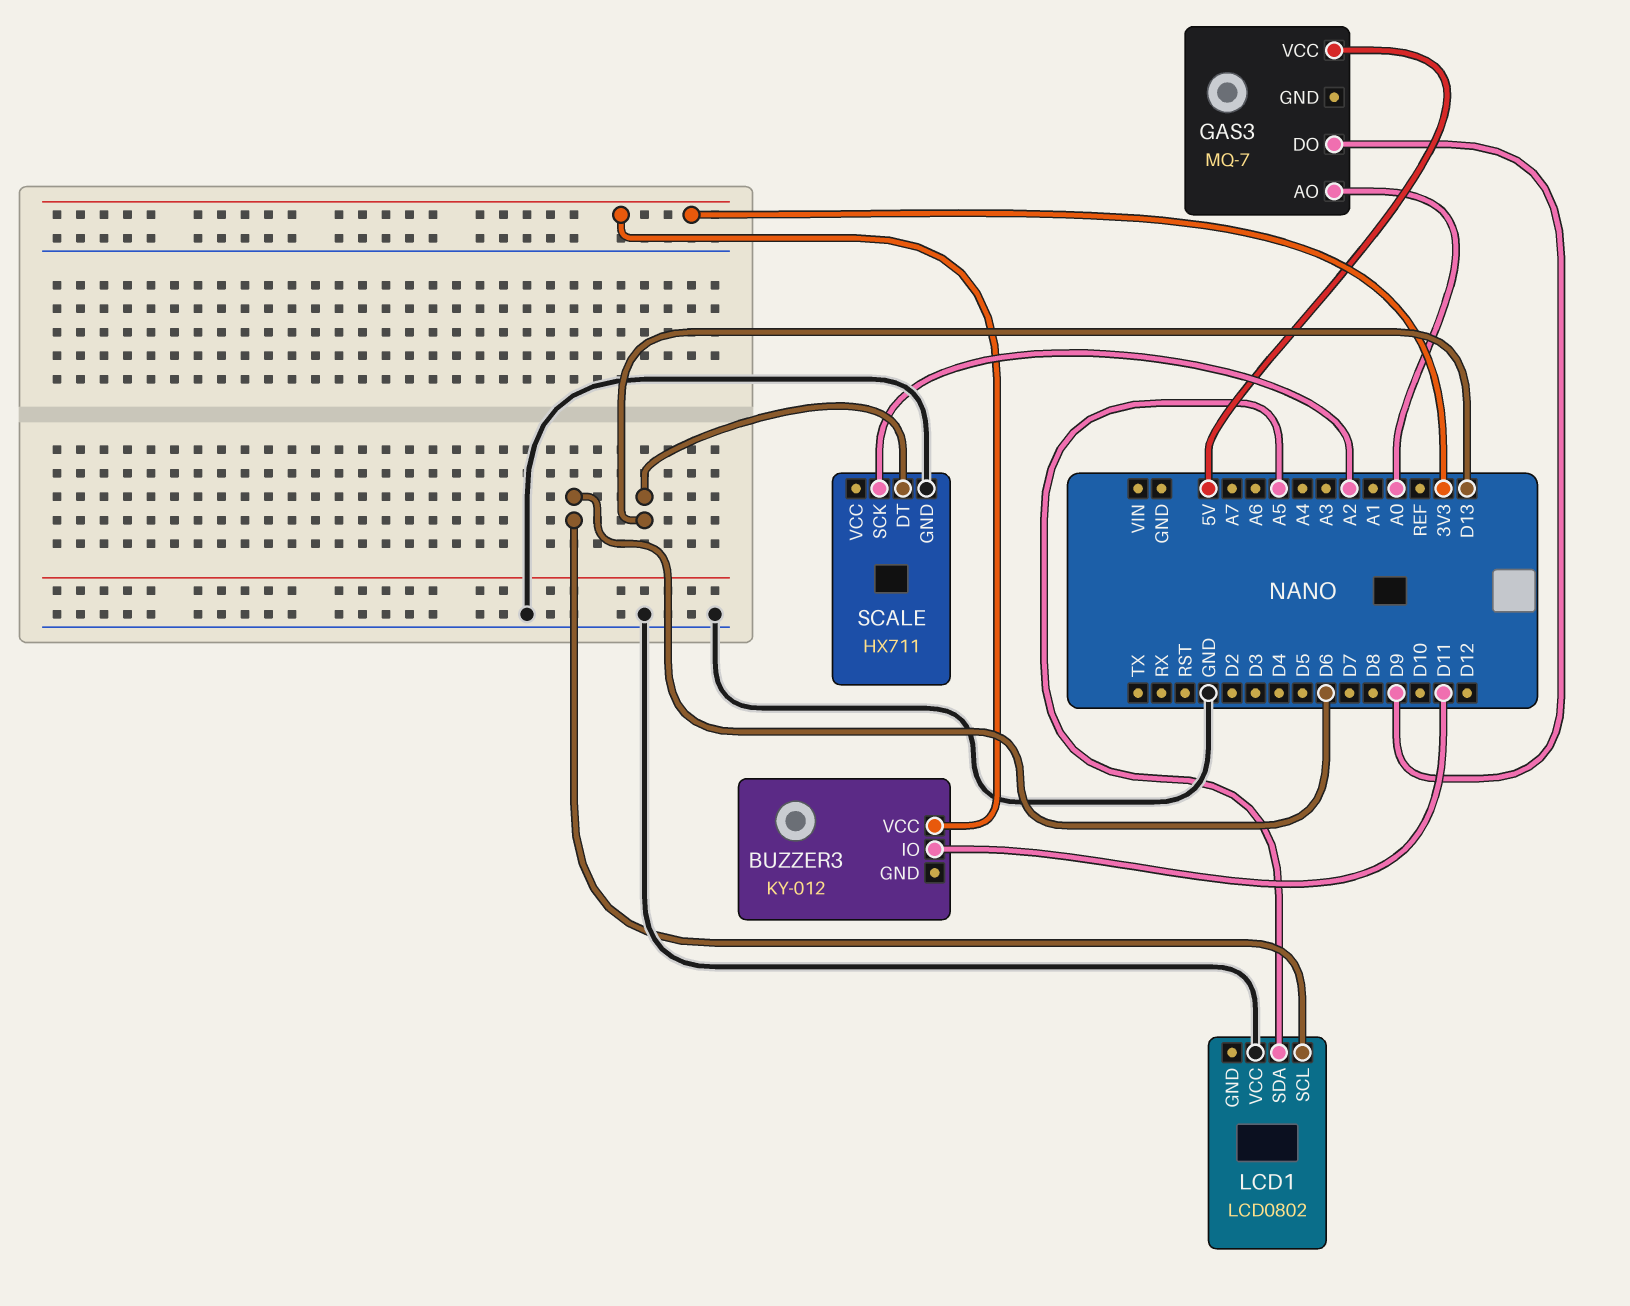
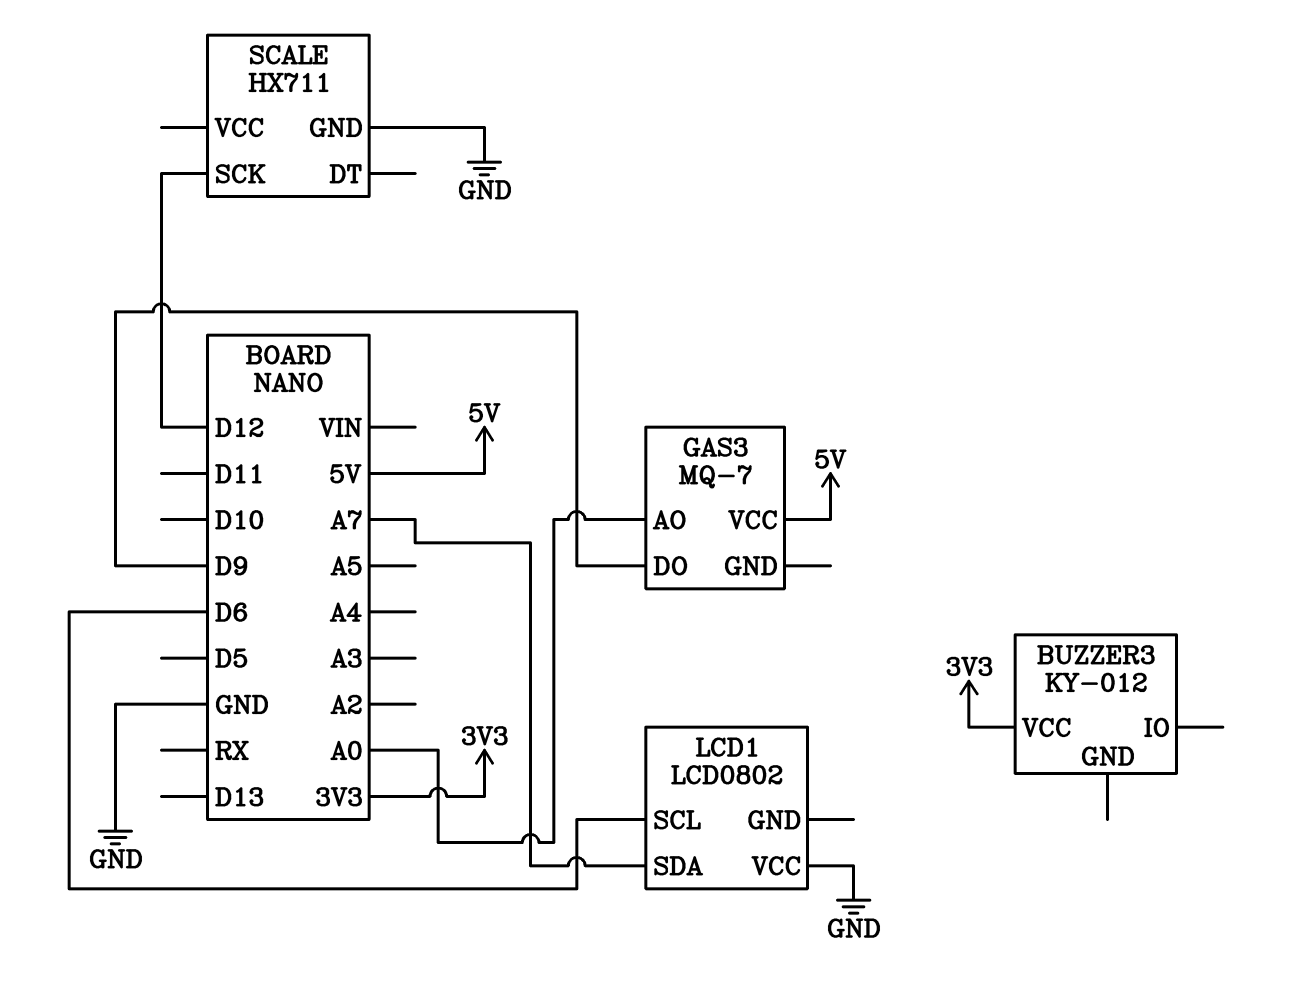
BUZZER3 pin IO: D11 -> none
LCD1 pin SDA: A5 -> A7
SCALE pin DT: D13 -> none
SCALE pin SCK: A2 -> D12

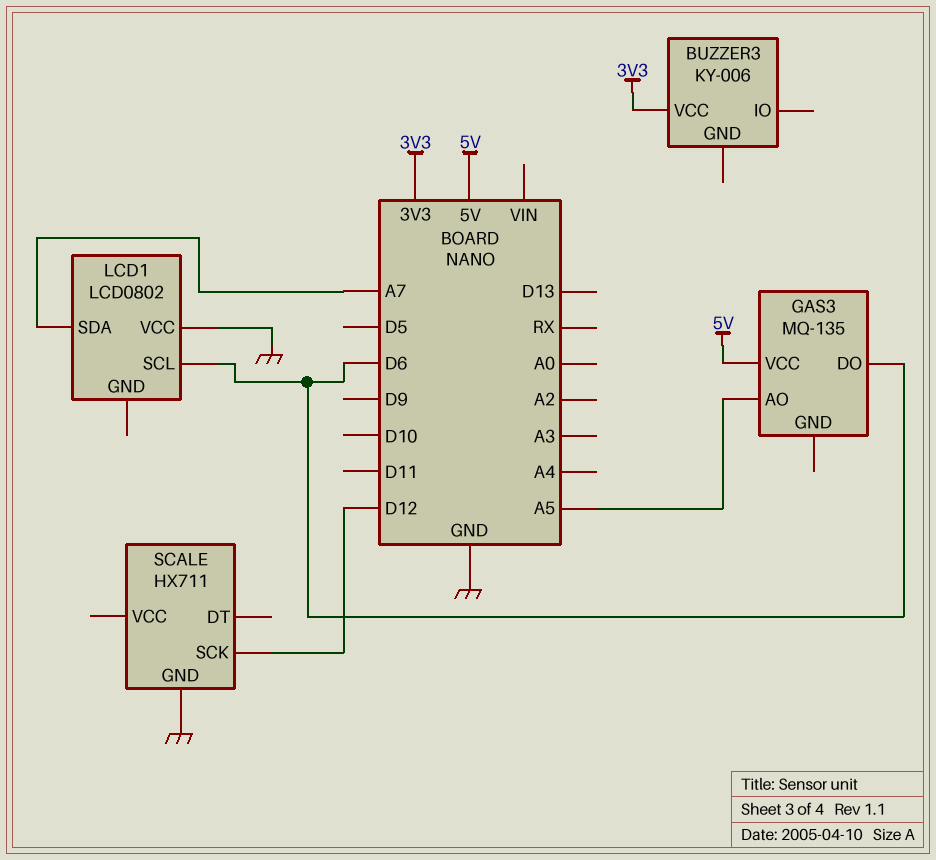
BUZZER3: KY-012 -> KY-006
GAS3: MQ-7 -> MQ-135
GAS3 pin AO: A0 -> A5
GAS3 pin DO: D9 -> D6

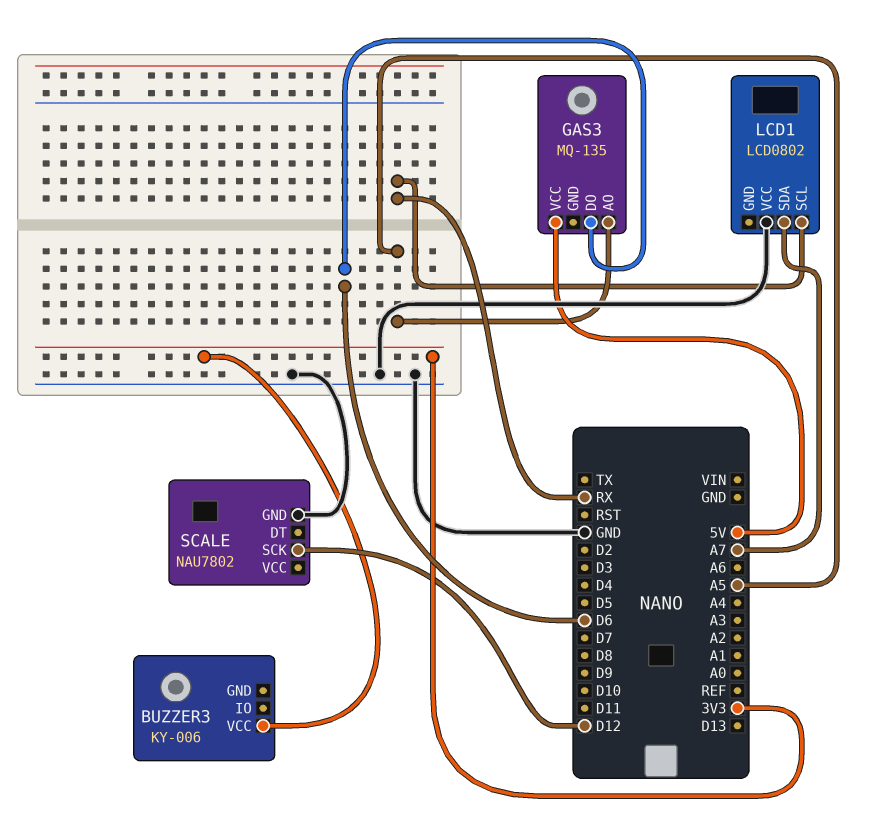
LCD1 pin SCL: D6 -> RX
SCALE: HX711 -> NAU7802

